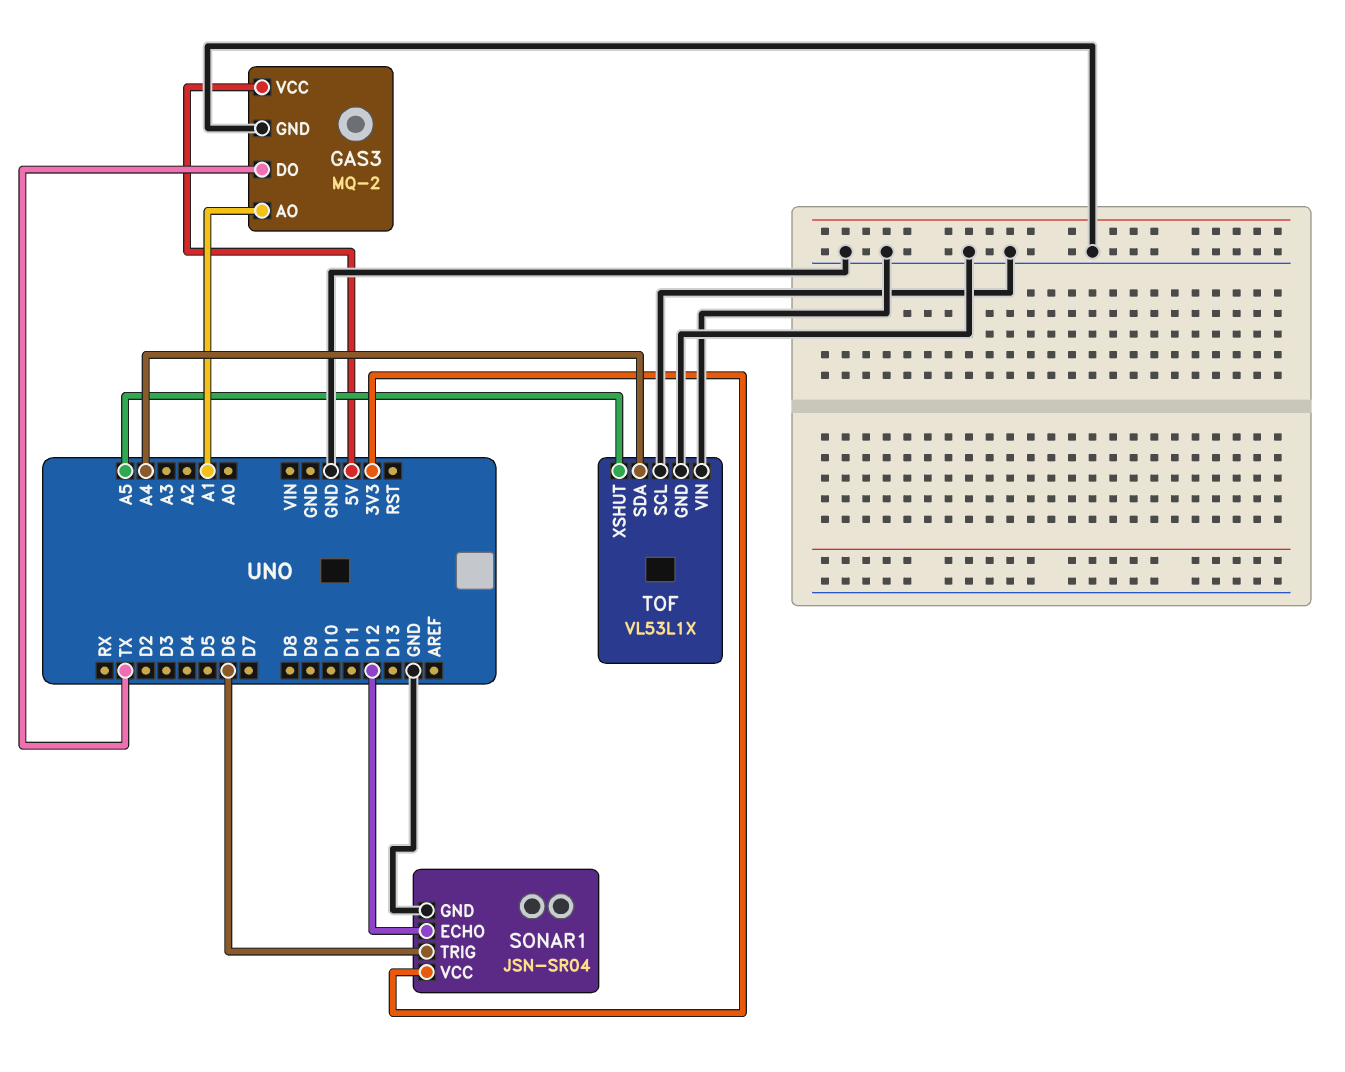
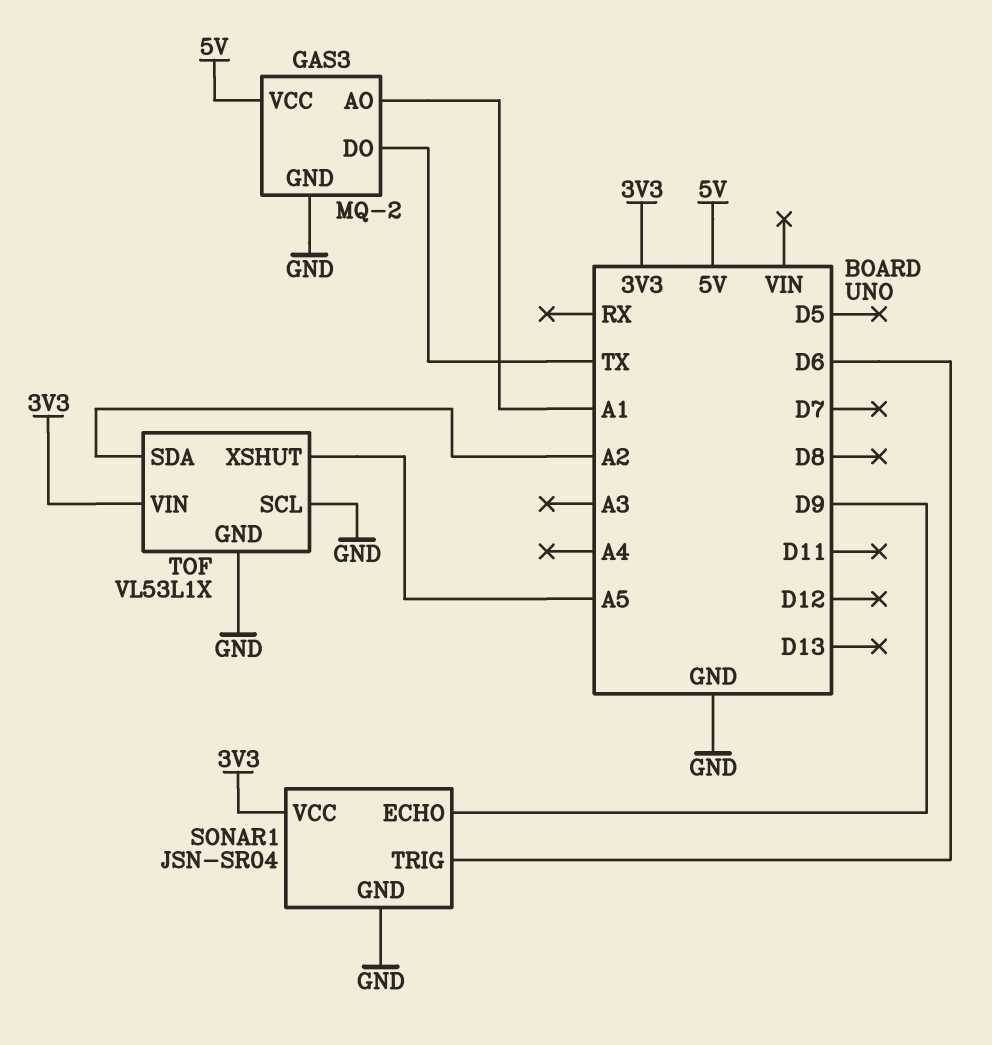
SONAR1 pin ECHO: D12 -> D9
TOF pin SDA: A4 -> A2
TOF pin VIN: GND -> 3V3

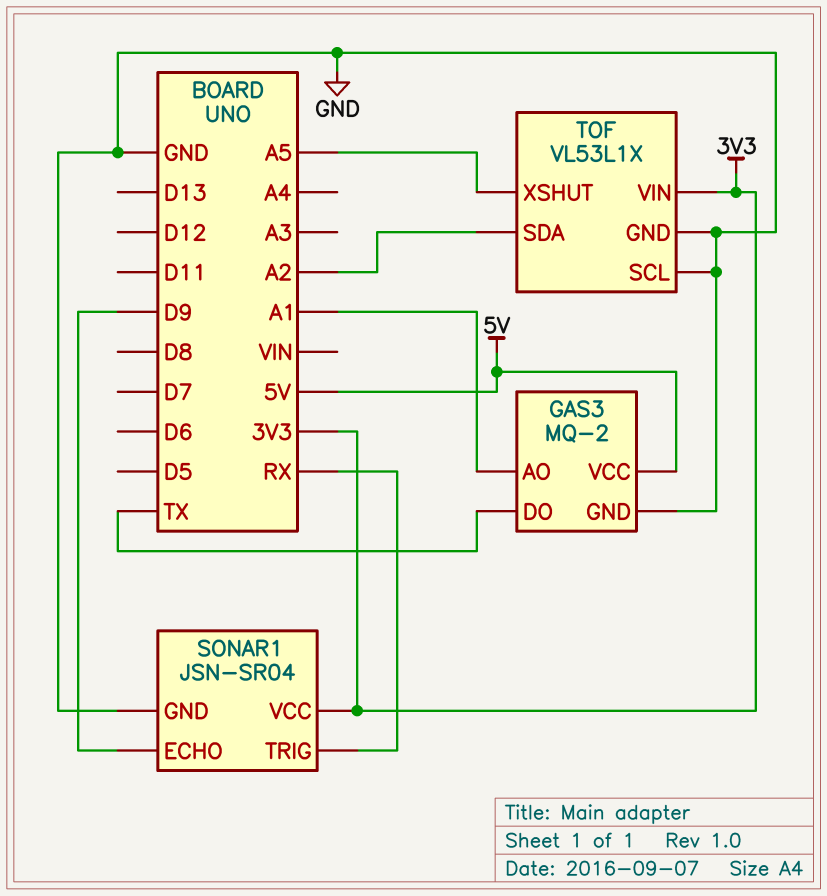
SONAR1 pin TRIG: D6 -> RX

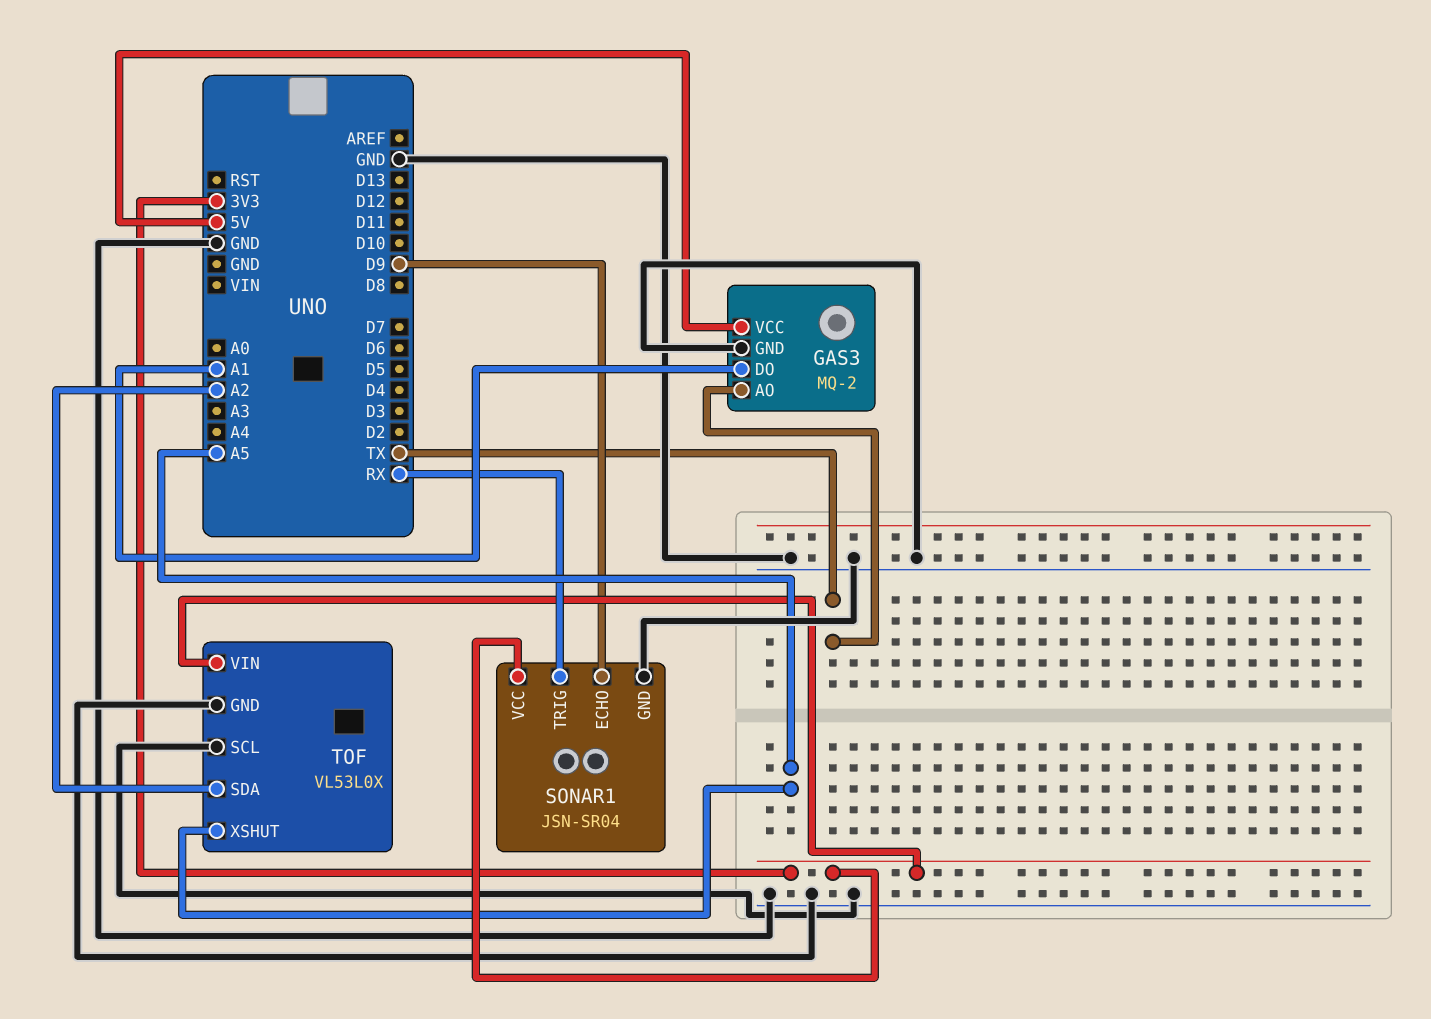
GAS3 pin AO: A1 -> TX
GAS3 pin DO: TX -> A1
TOF: VL53L1X -> VL53L0X

